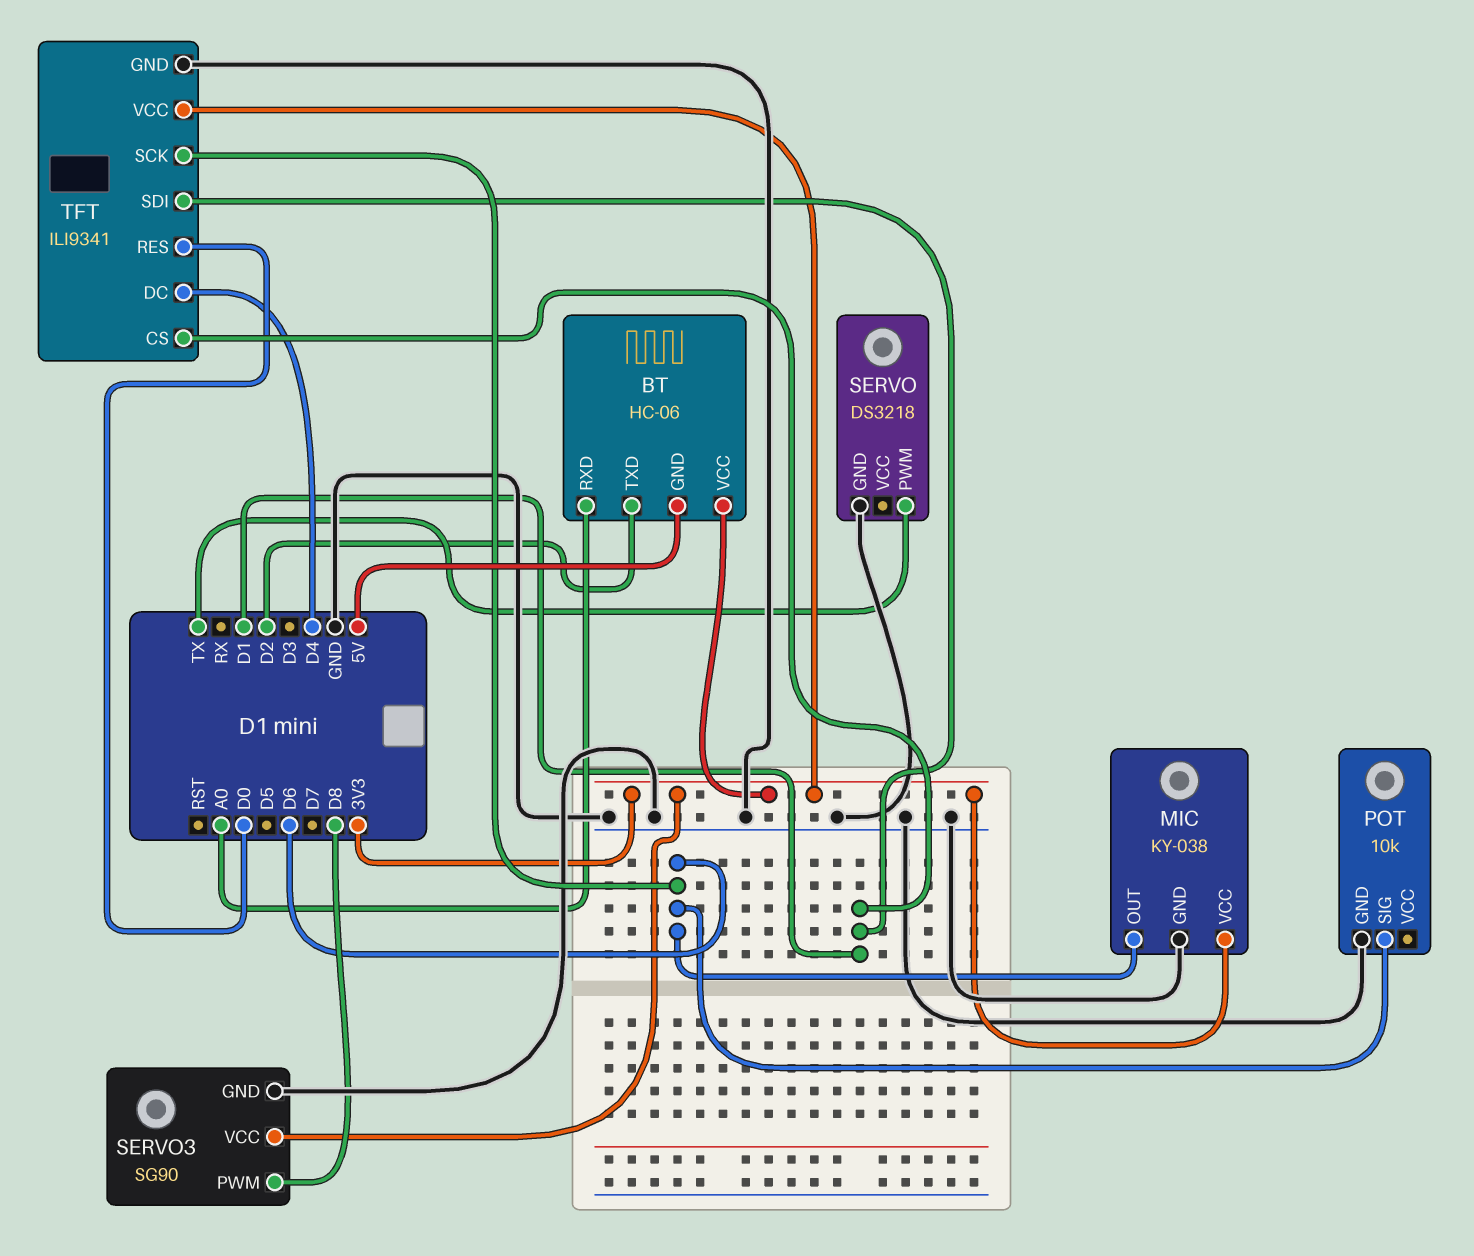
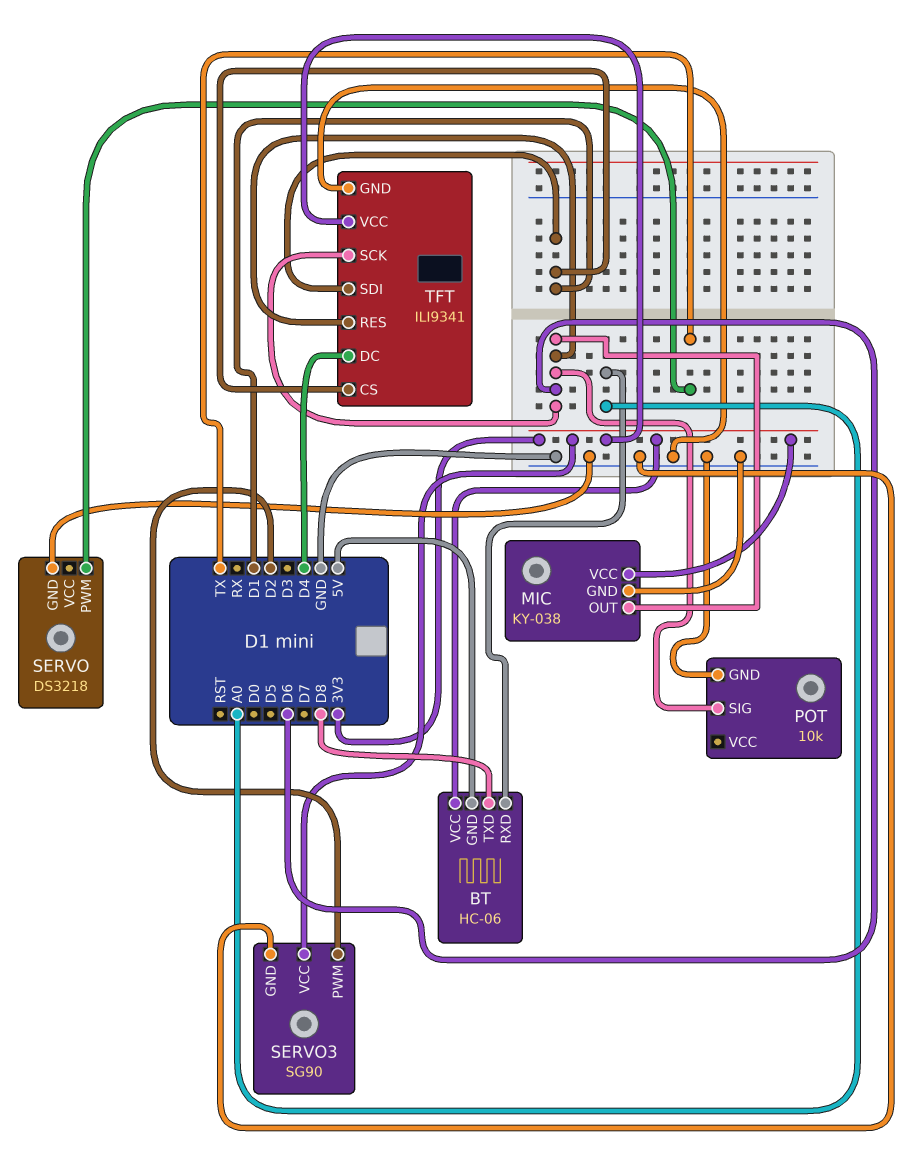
BT pin TXD: D2 -> D8
SERVO3 pin PWM: D8 -> D2
TFT pin RES: D0 -> D6

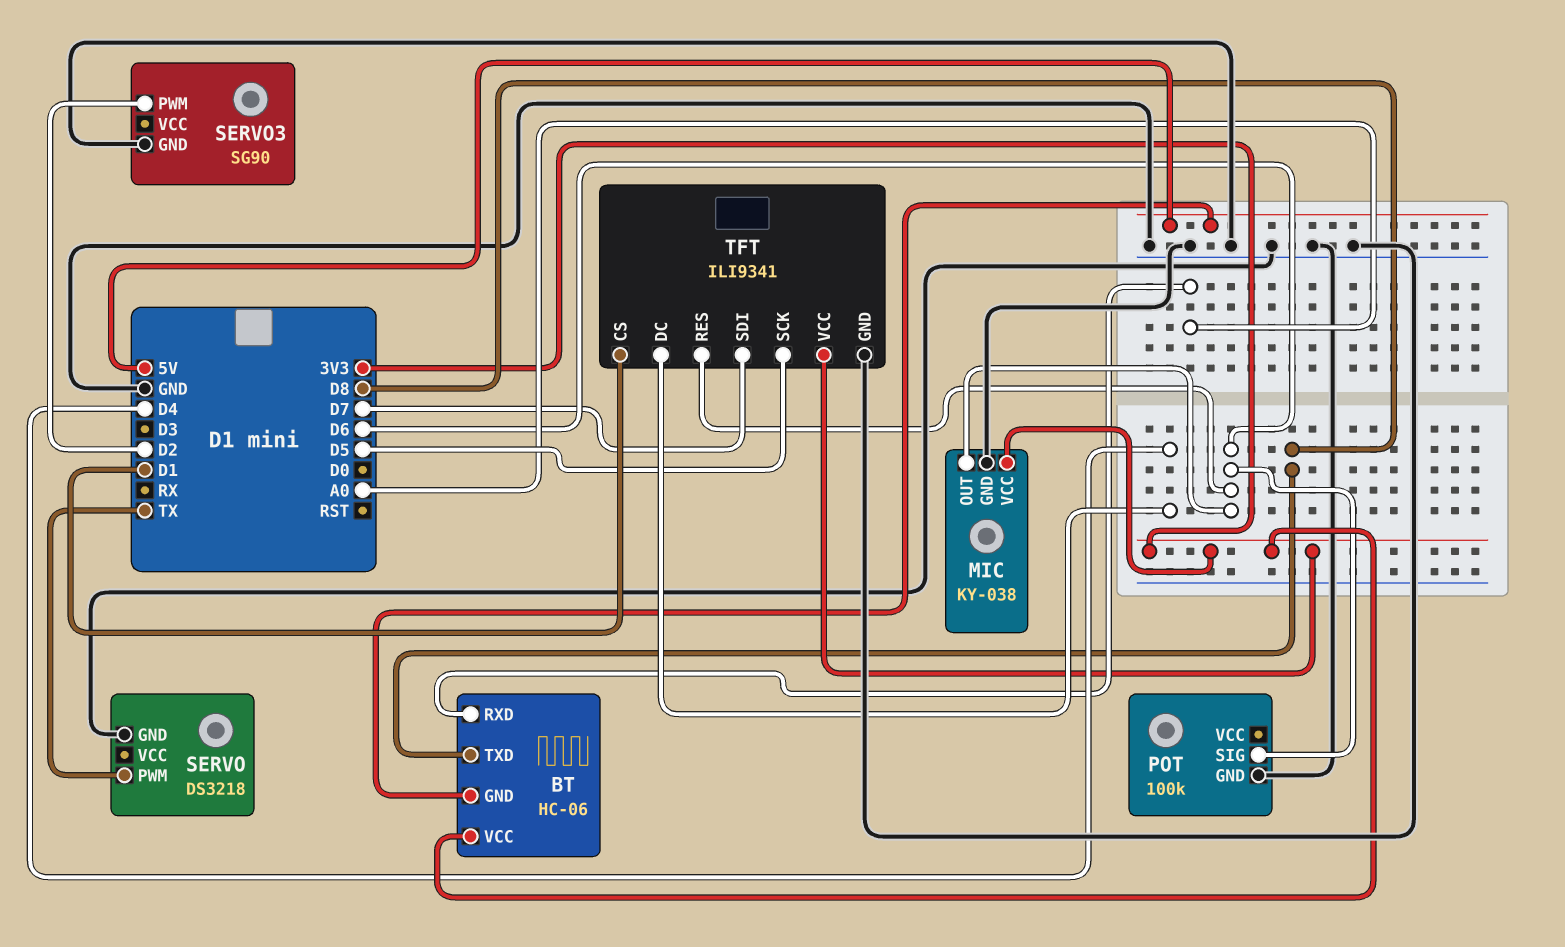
POT: 10k -> 100k
SERVO3 pin VCC: 3V3 -> none
TFT pin SCK: D6 -> D5
TFT pin SDI: D1 -> D7

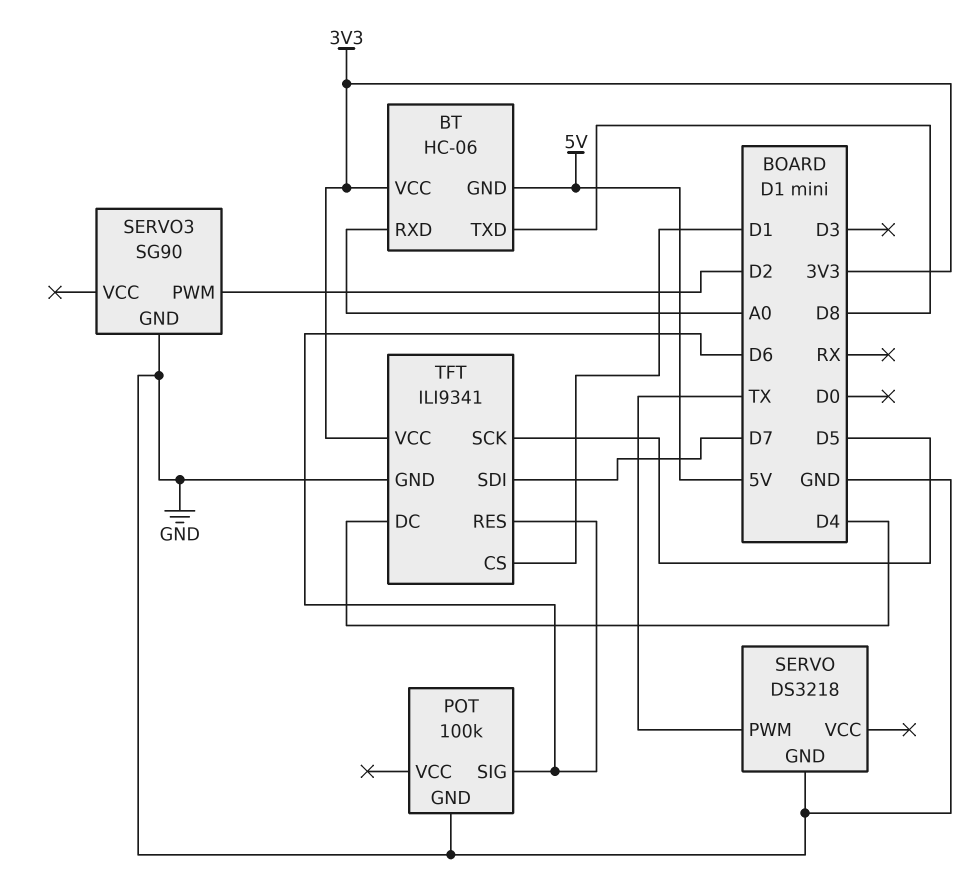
MIC: KY-038 -> none
MIC pin GND: GND -> none
MIC pin OUT: D6 -> none
MIC pin VCC: 3V3 -> none

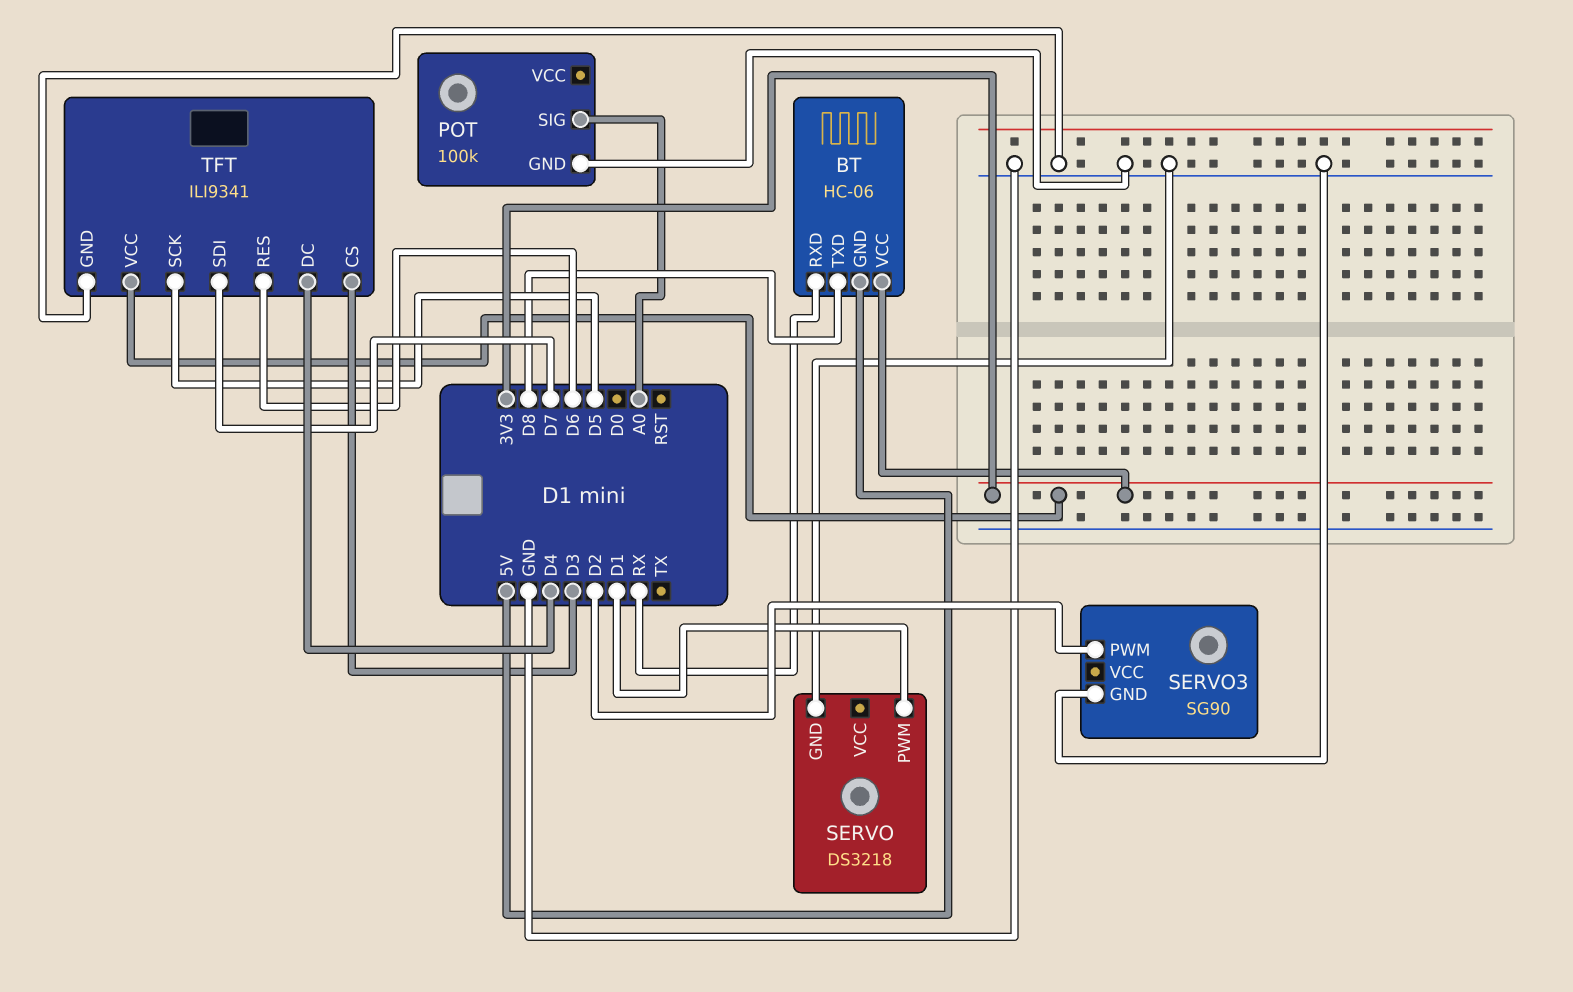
BT pin RXD: A0 -> RX
POT pin SIG: D6 -> A0
SERVO pin PWM: TX -> D1
TFT pin CS: D1 -> D3

